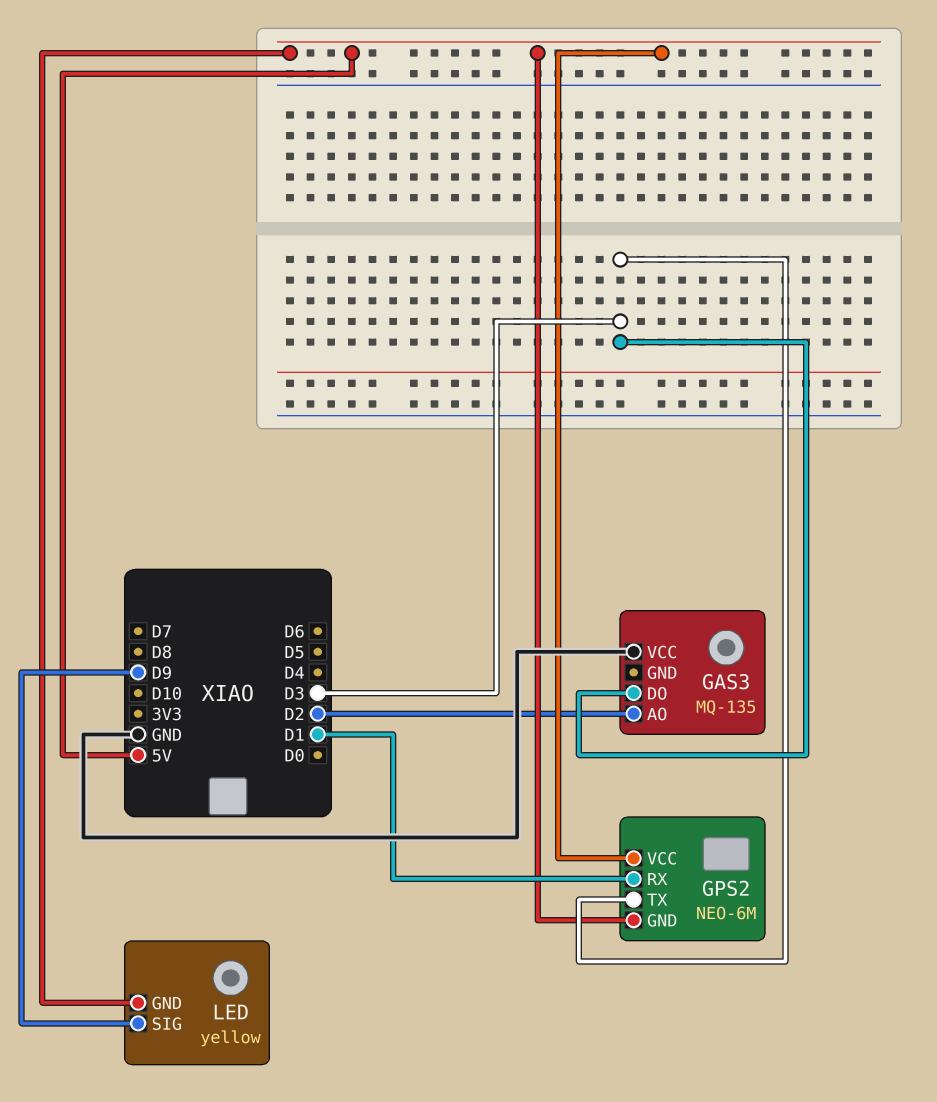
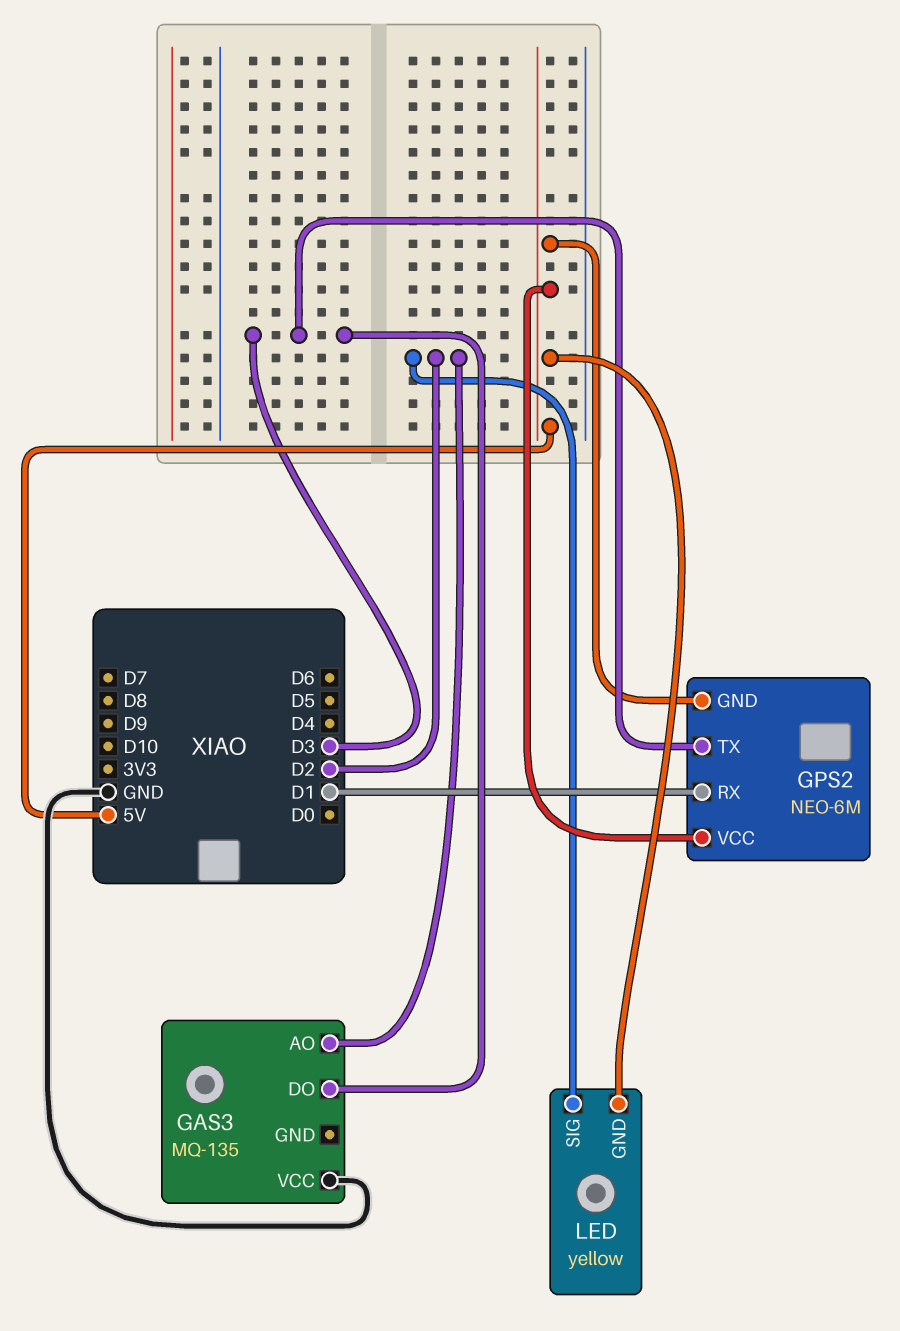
LED pin SIG: D9 -> D2

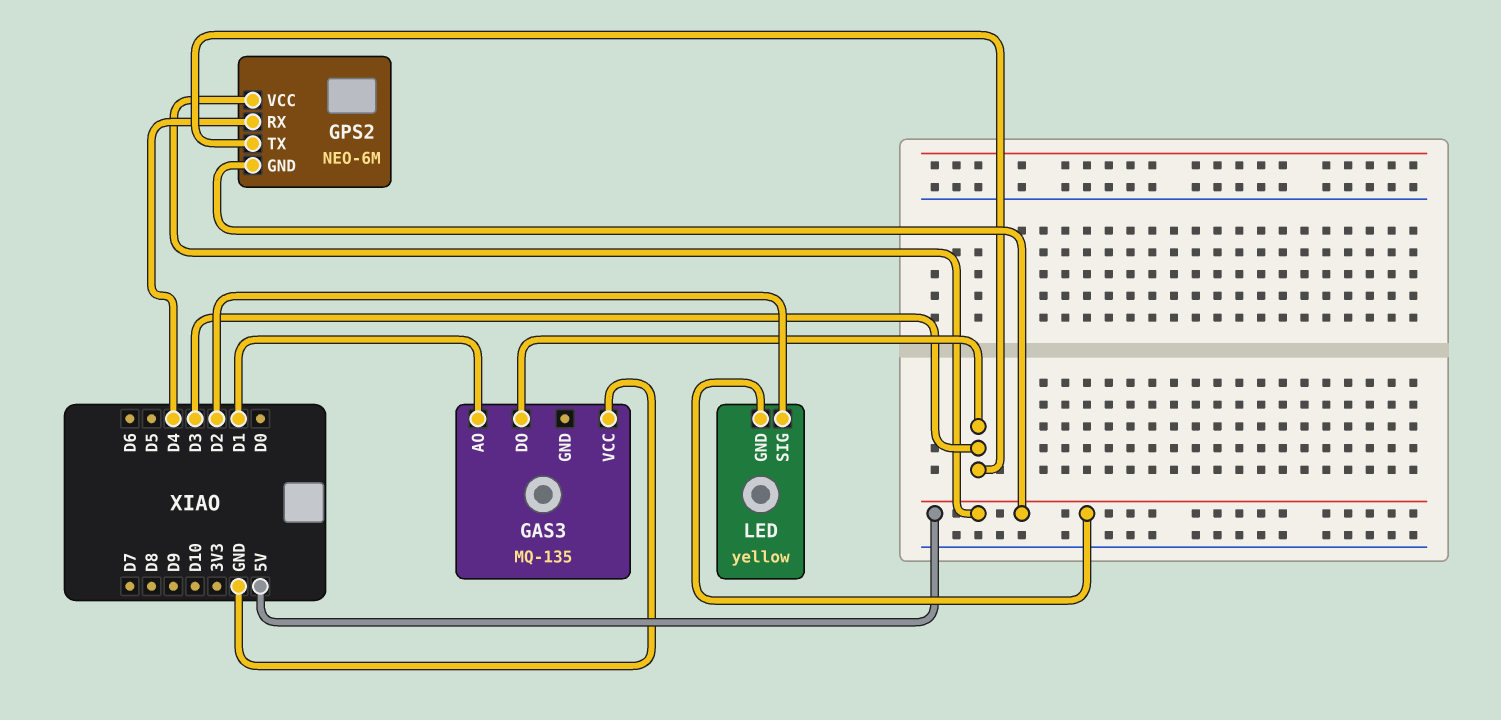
GAS3 pin AO: D2 -> D1
GPS2 pin RX: D1 -> D4

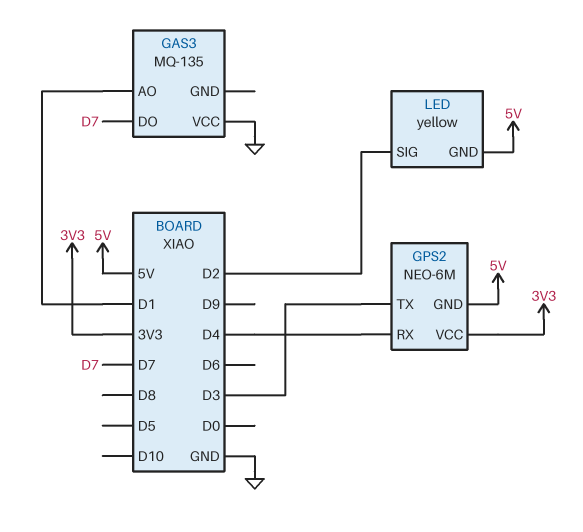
GAS3 pin DO: D3 -> D7
GPS2 pin VCC: 5V -> 3V3

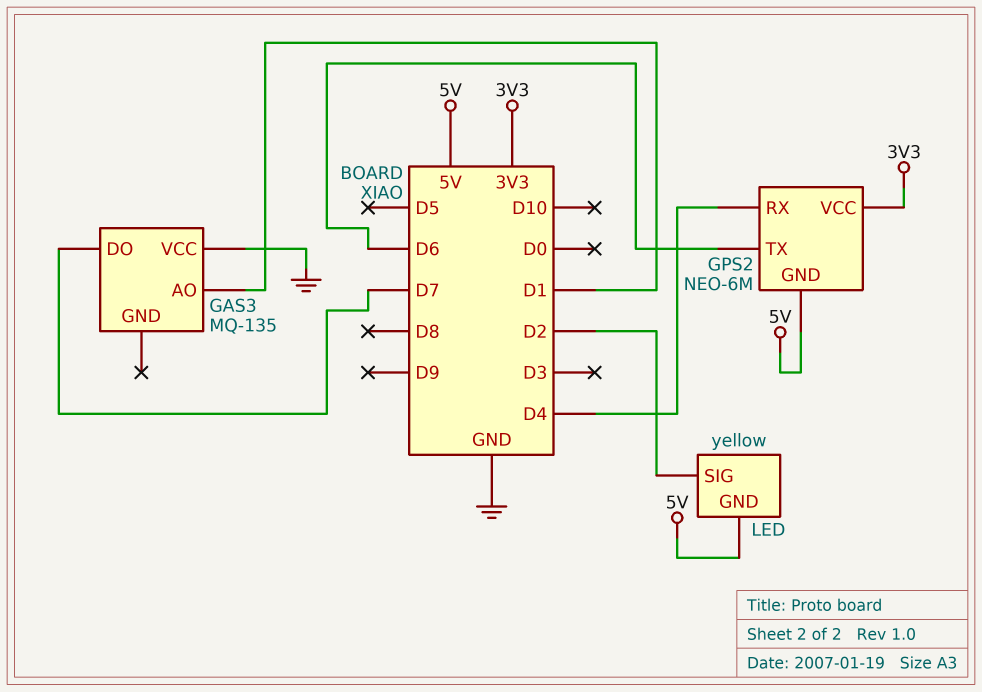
GPS2 pin TX: D3 -> D6

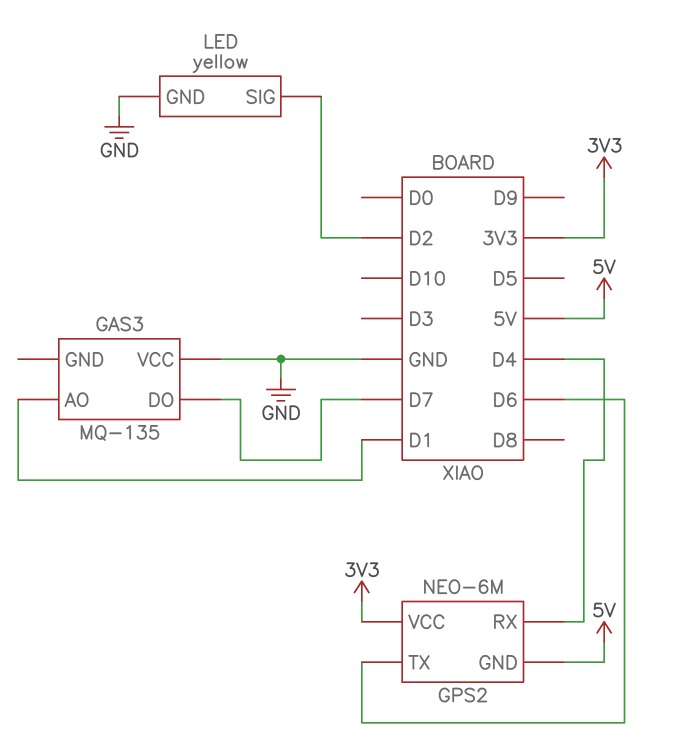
LED pin GND: 5V -> GND

